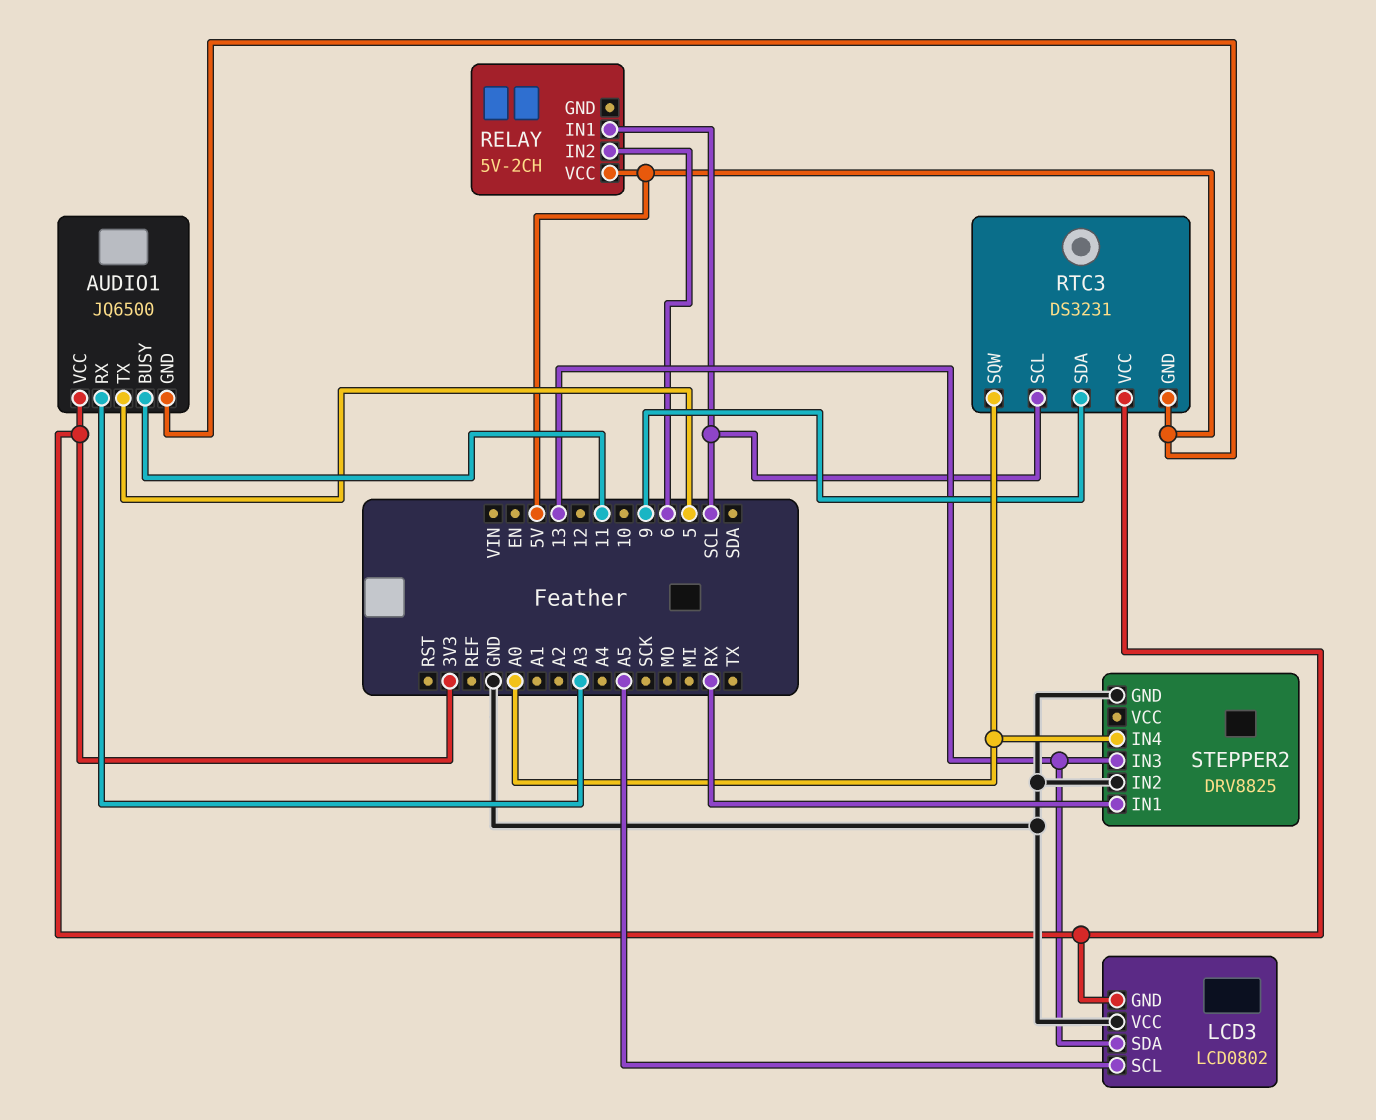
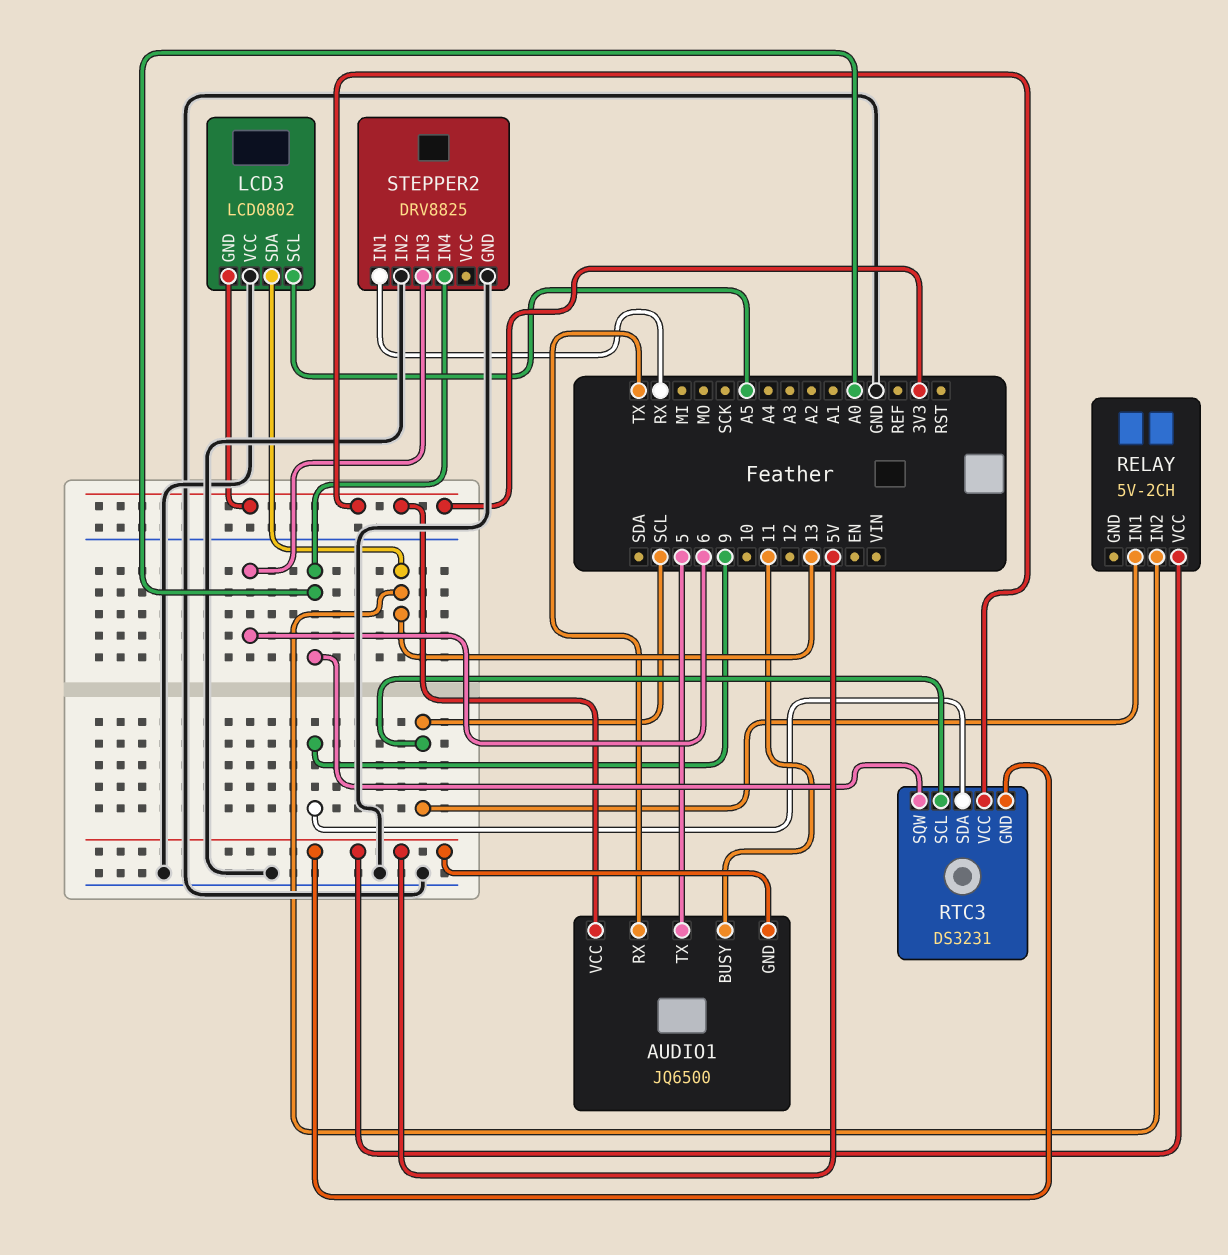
AUDIO1 pin RX: A3 -> TX
RELAY pin IN2: 6 -> 13
STEPPER2 pin IN3: 13 -> 6

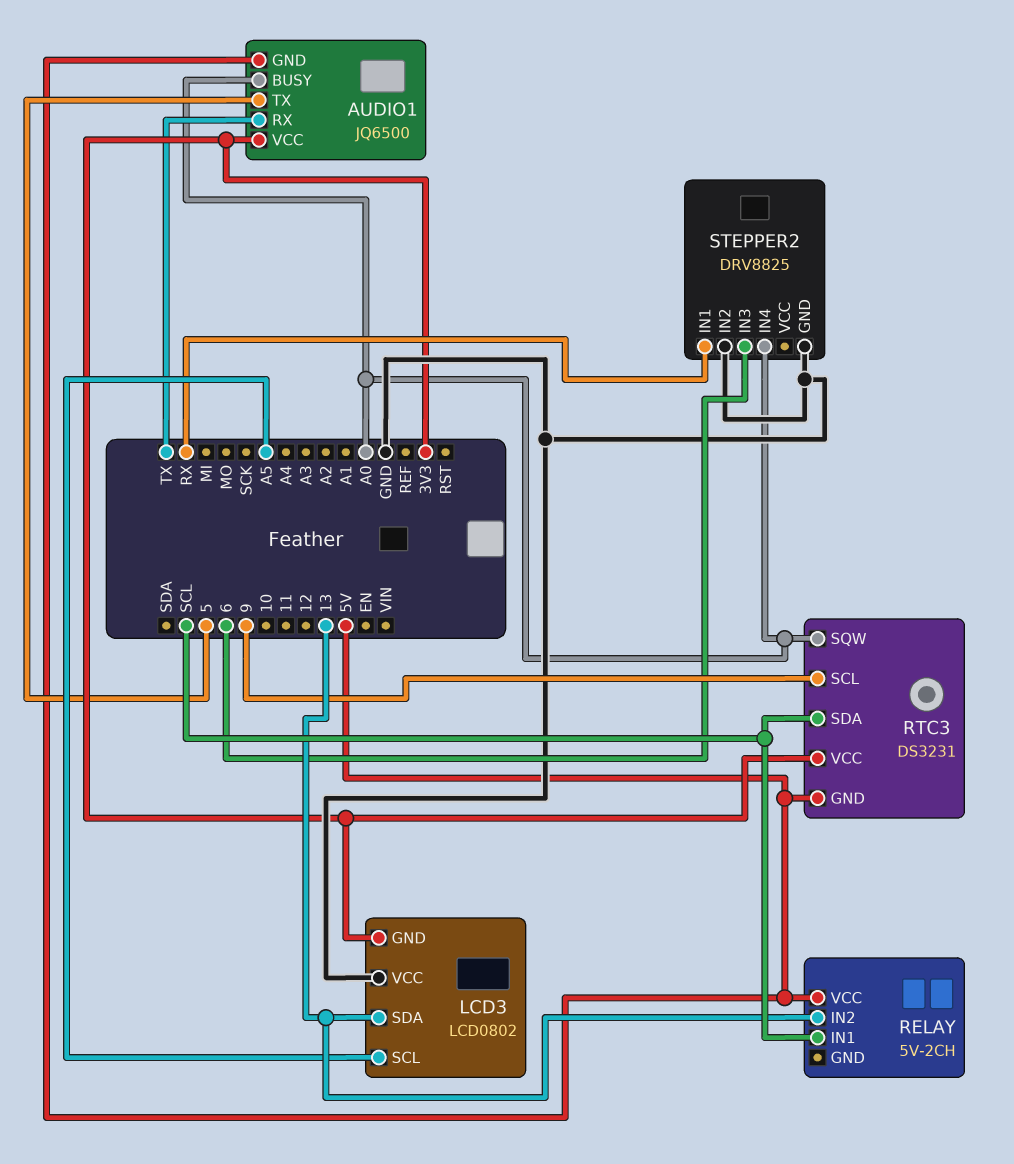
AUDIO1 pin BUSY: 11 -> A0
RTC3 pin SCL: SCL -> 9
RTC3 pin SDA: 9 -> SCL

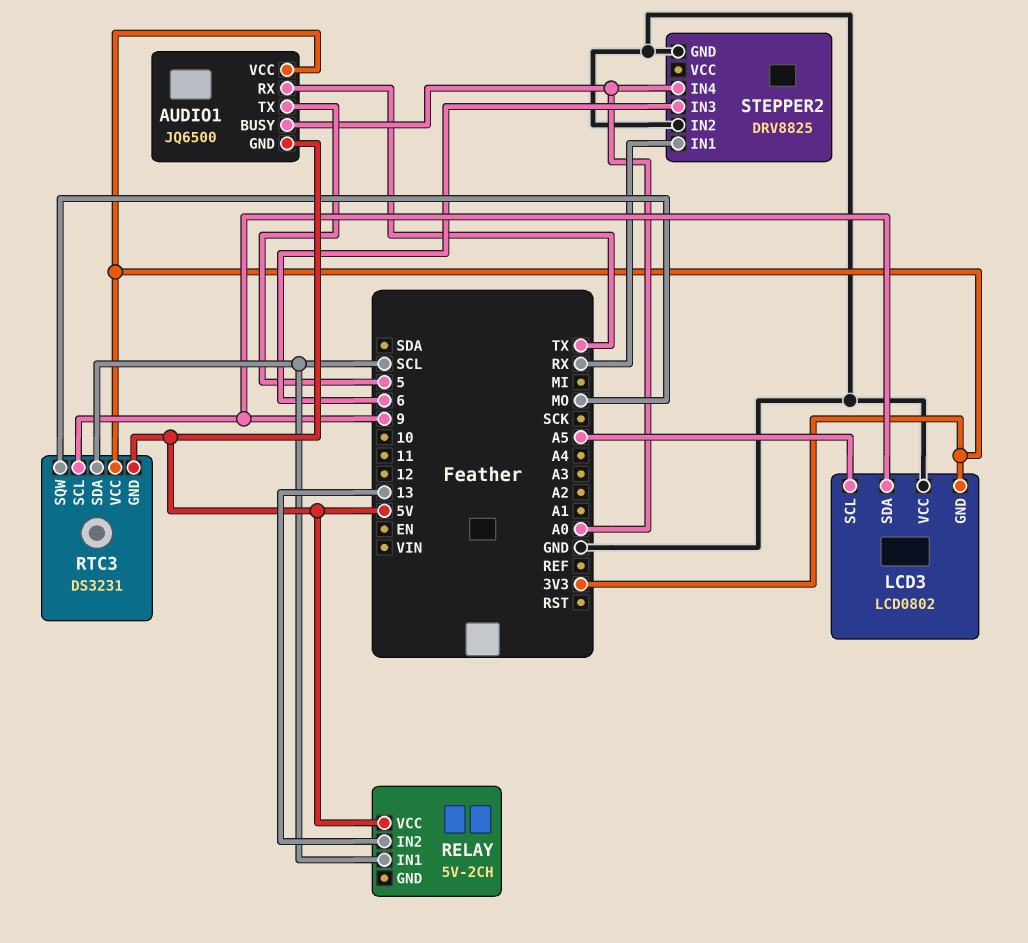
LCD3 pin SDA: 13 -> 9
RTC3 pin SQW: A0 -> MO

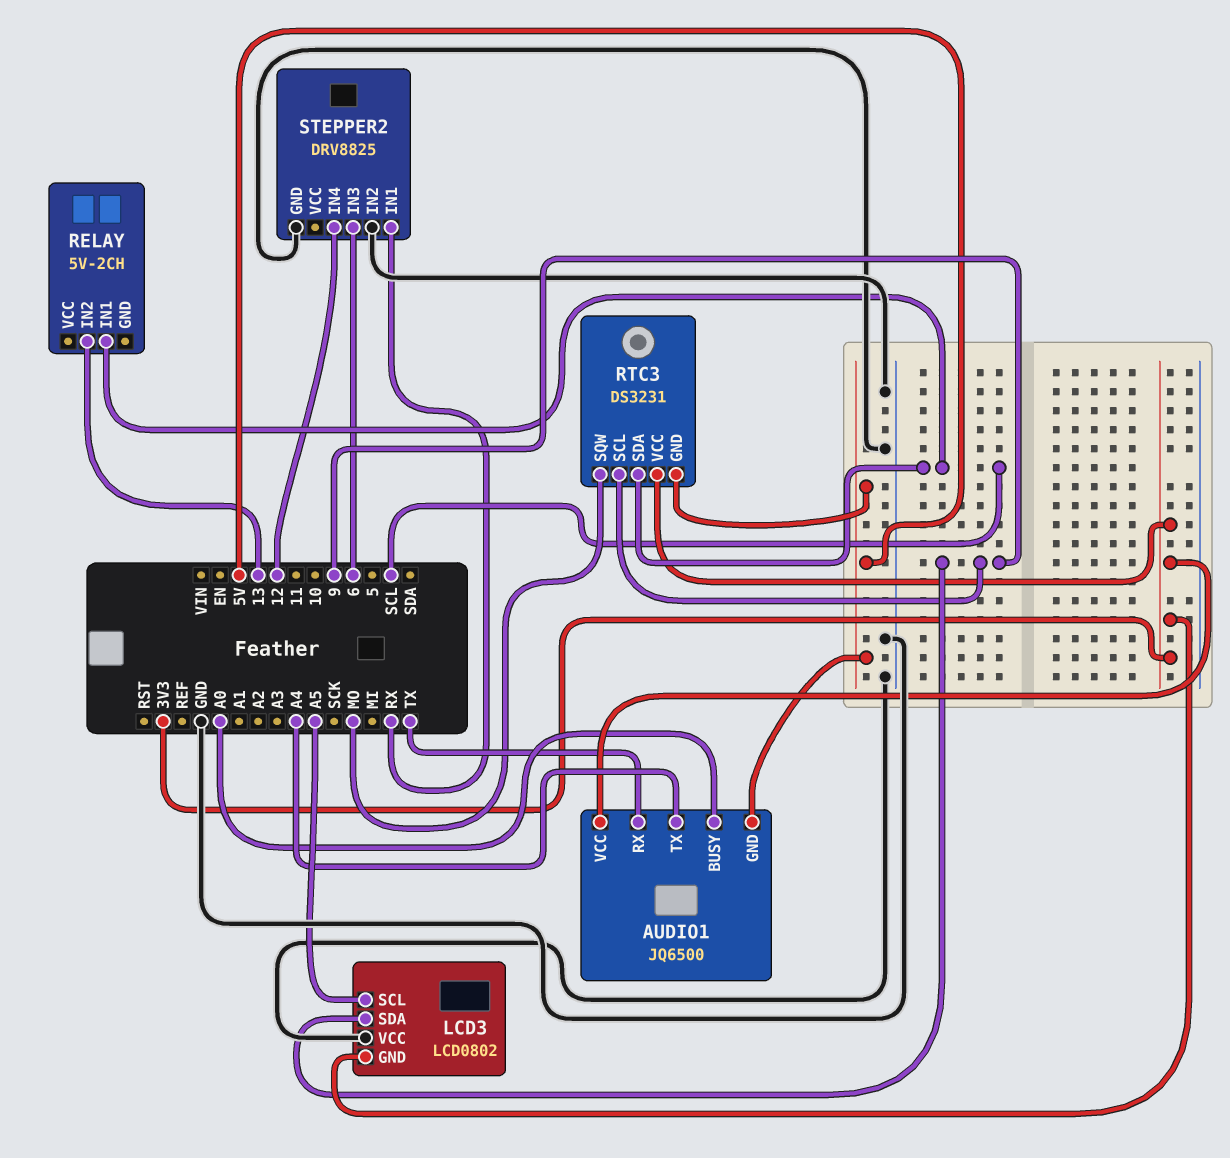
AUDIO1 pin TX: 5 -> A4
RELAY pin VCC: 5V -> none
STEPPER2 pin IN4: A0 -> 12

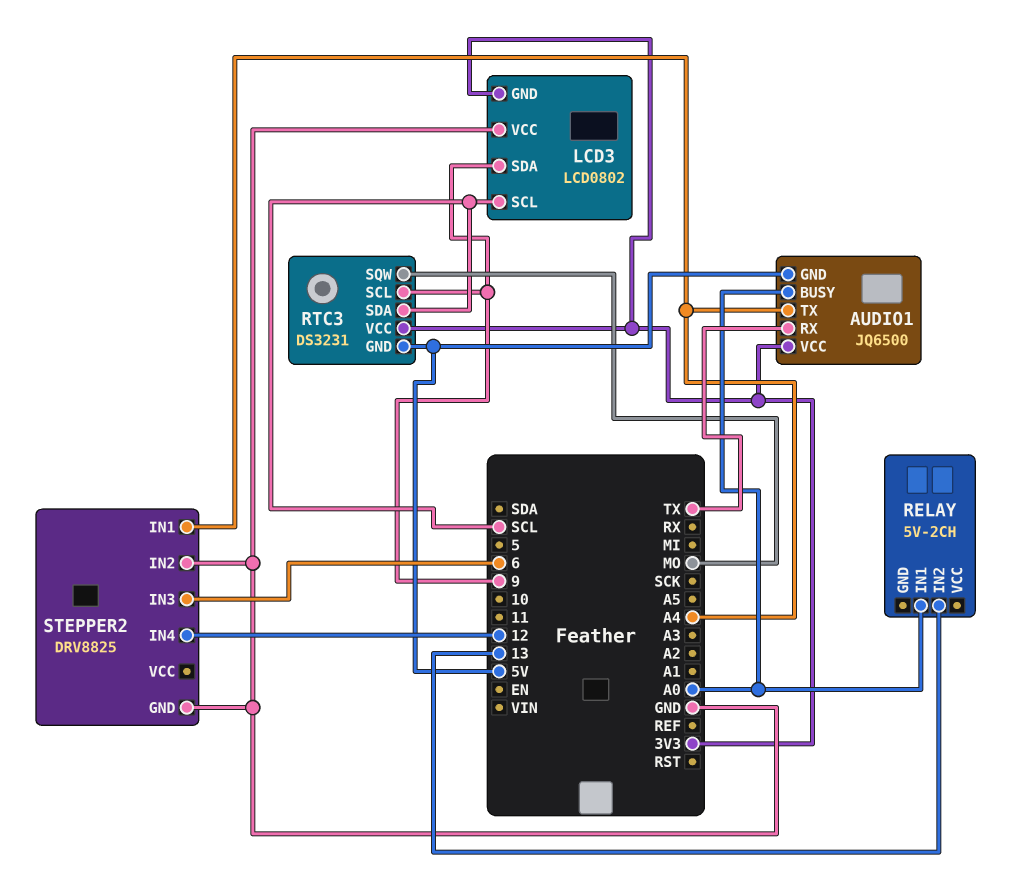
LCD3 pin SCL: A5 -> SCL
RELAY pin IN1: SCL -> A0
STEPPER2 pin IN1: RX -> A4

